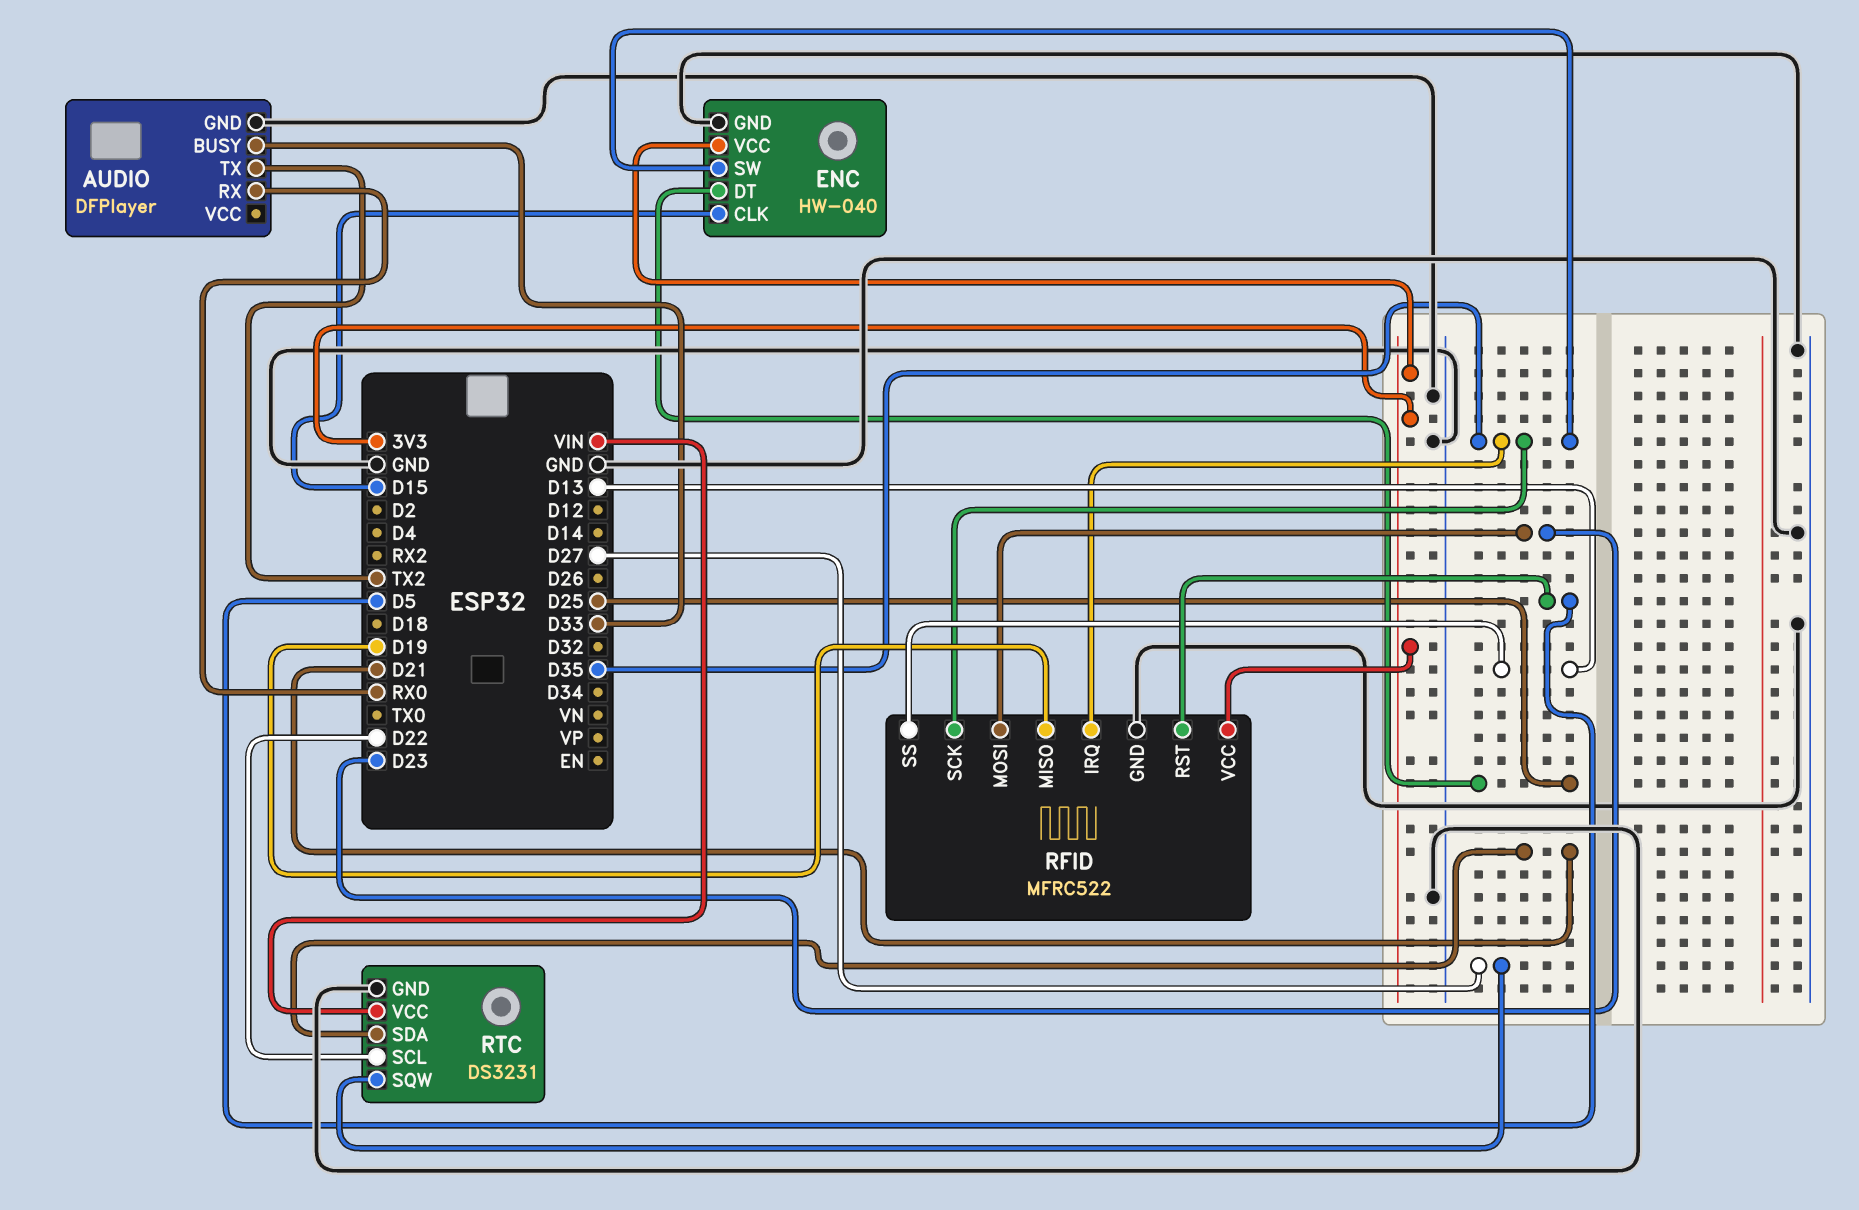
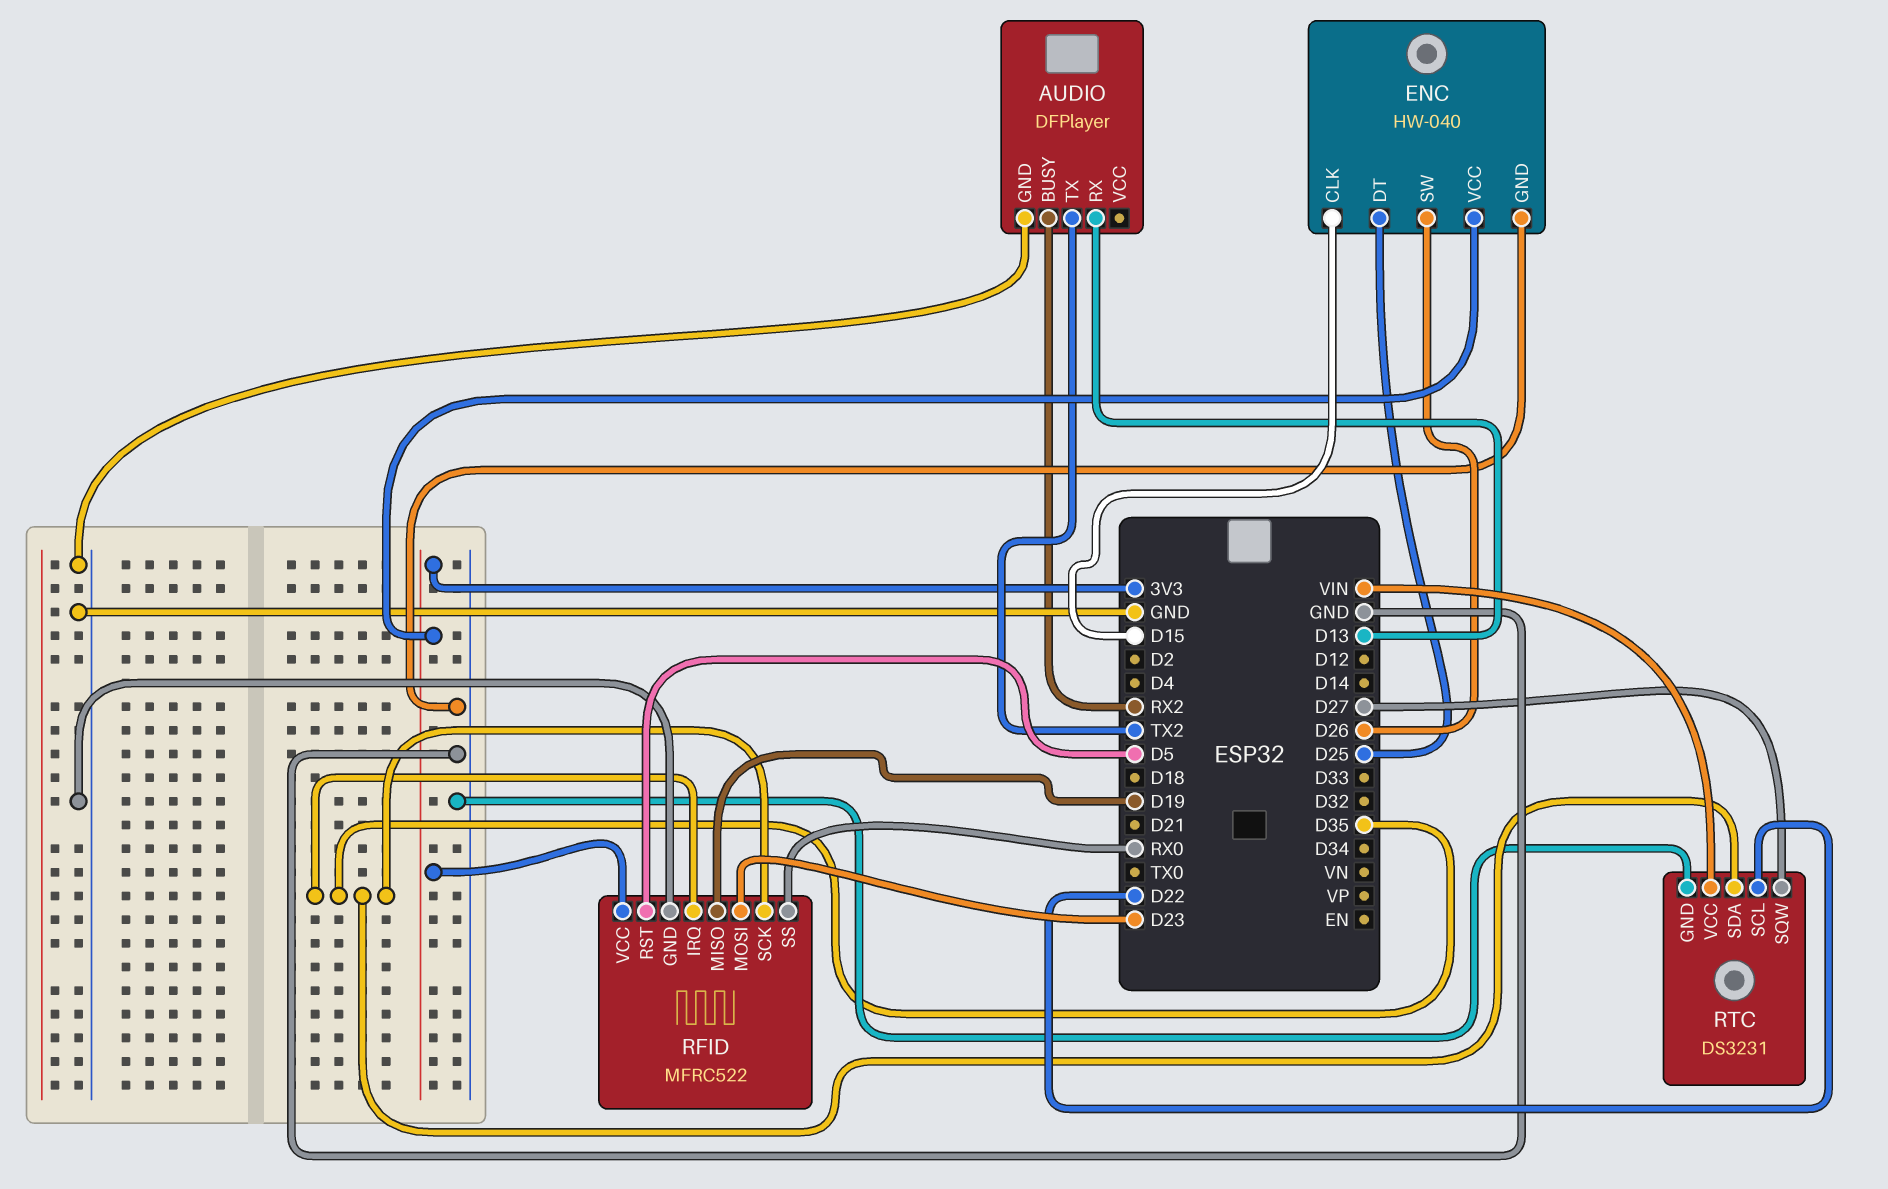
AUDIO pin BUSY: D33 -> RX2
AUDIO pin RX: RX0 -> D13
ENC pin SW: D35 -> D26
RFID pin SS: D13 -> RX0
RTC pin SDA: D21 -> D35

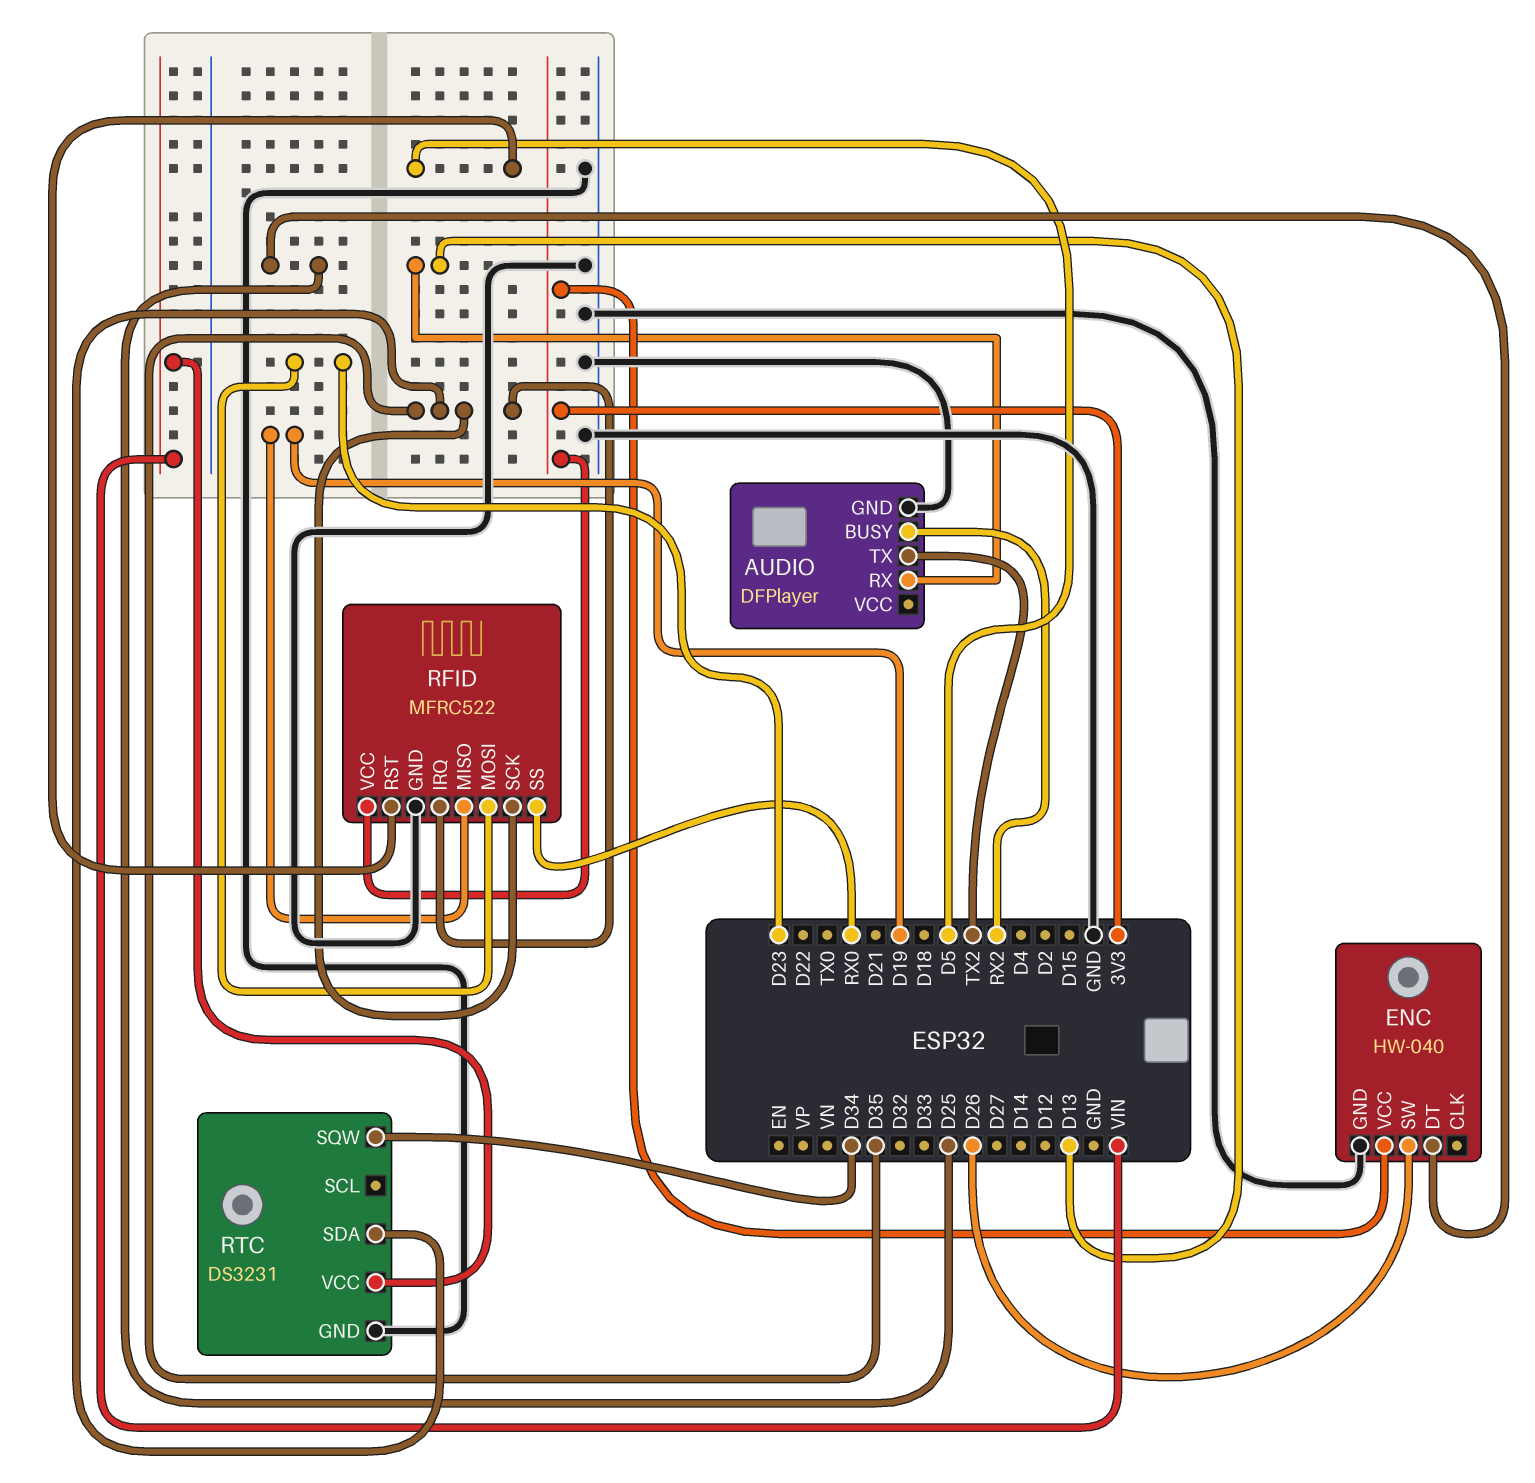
ENC pin CLK: D15 -> none
RTC pin SCL: D22 -> none
RTC pin SQW: D27 -> D34

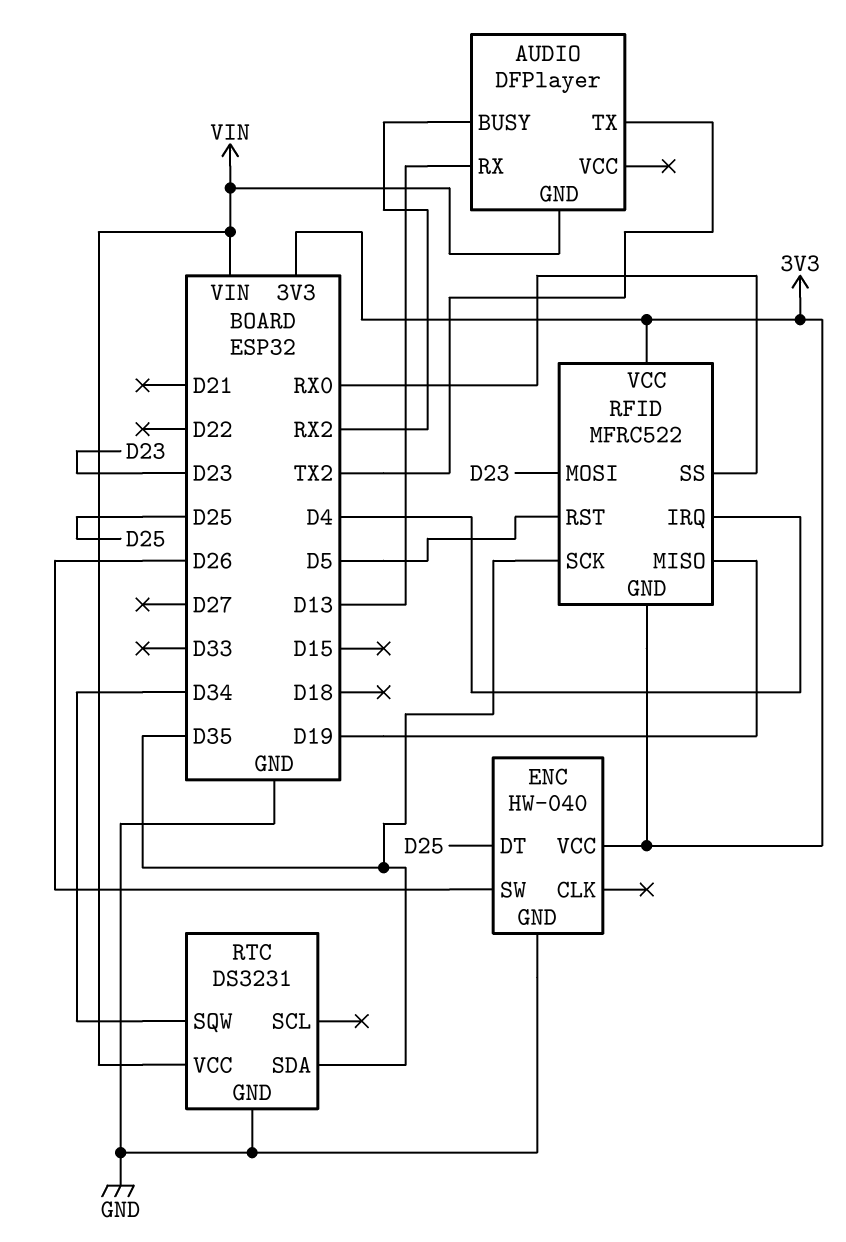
AUDIO pin GND: GND -> VIN
RFID pin GND: GND -> 3V3
RFID pin IRQ: D35 -> D4

